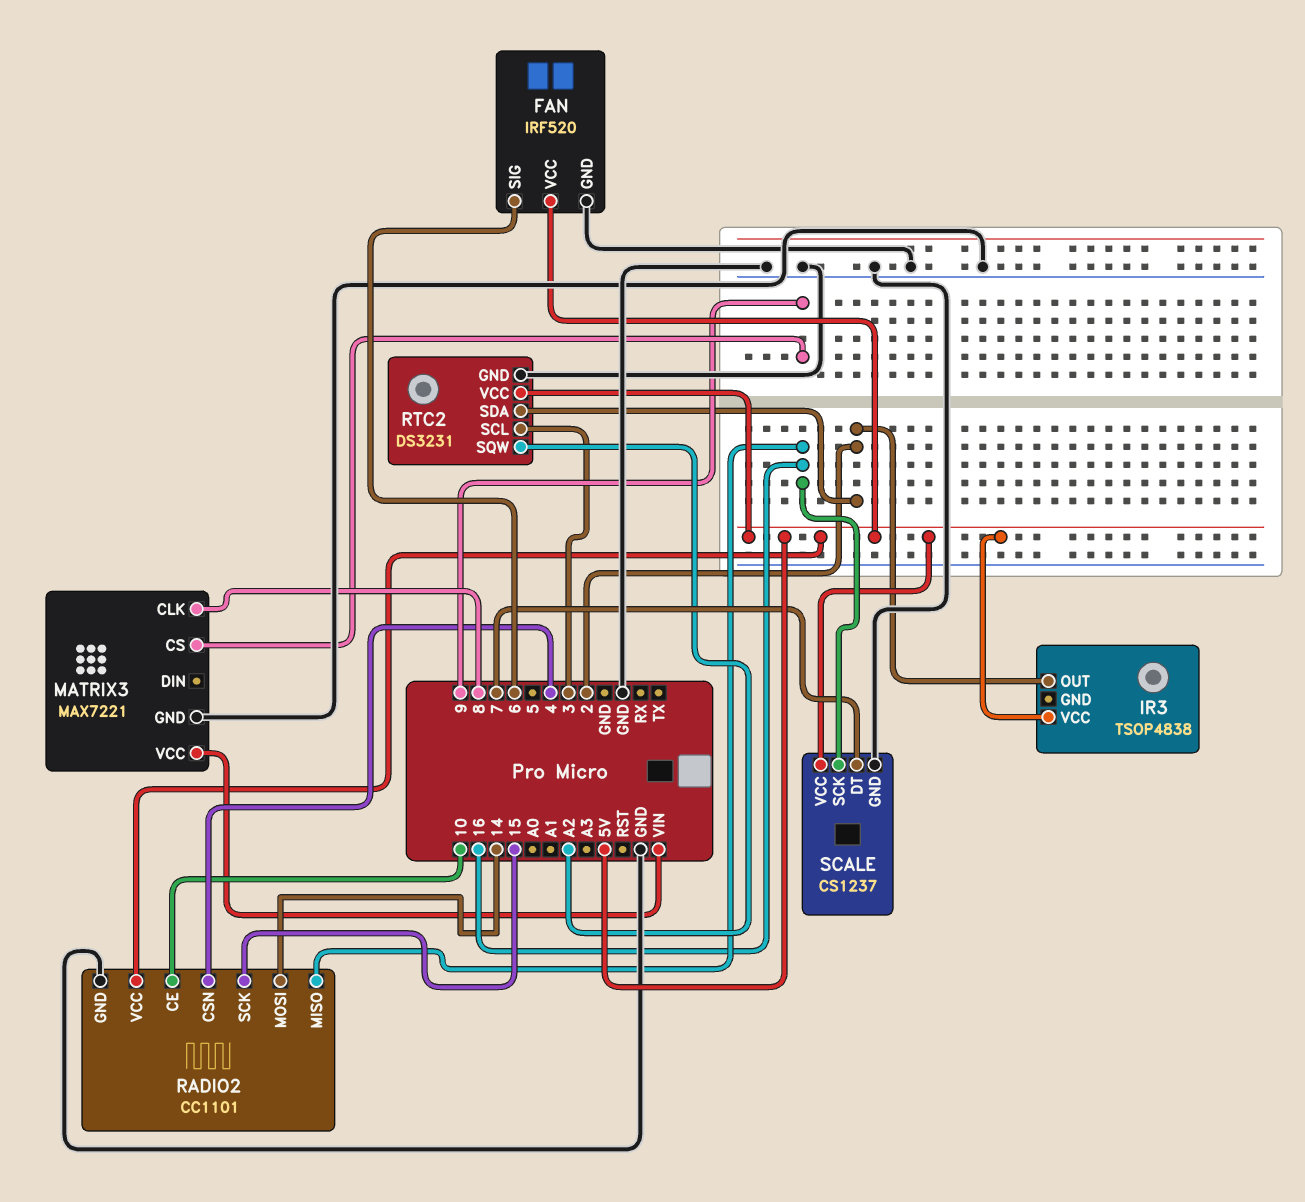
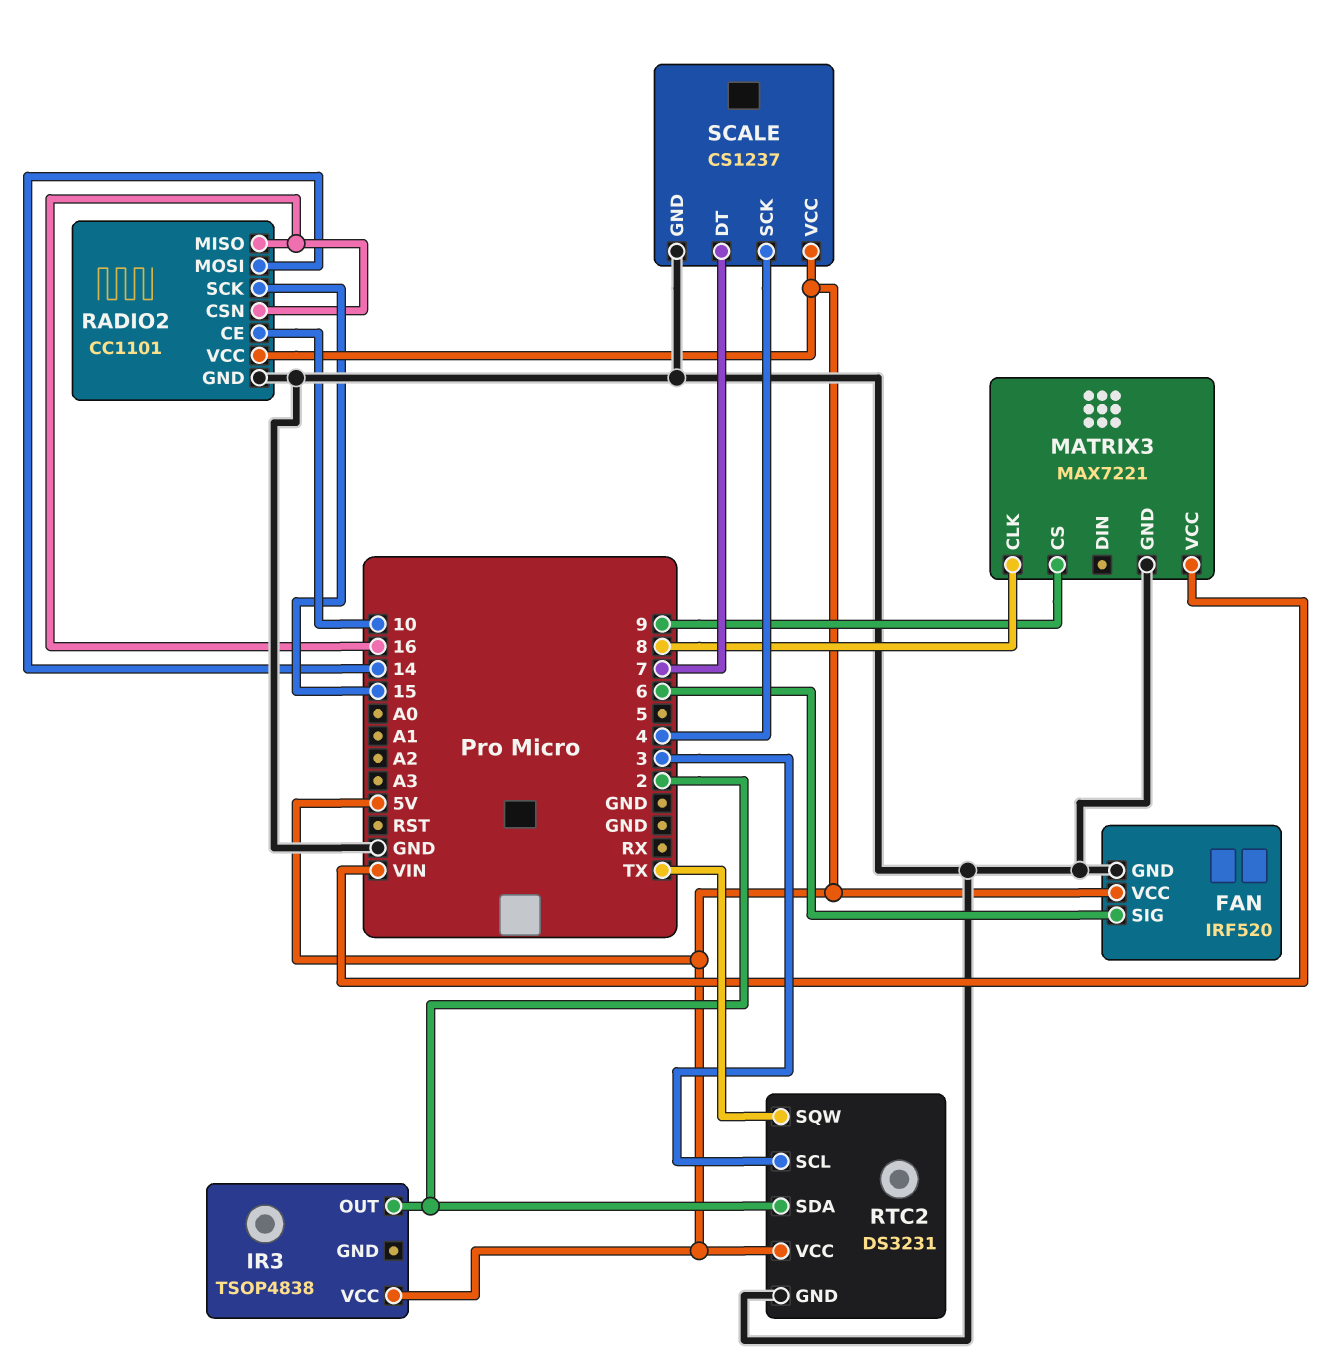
RADIO2 pin CSN: 4 -> 16
RTC2 pin SQW: A2 -> TX
SCALE pin SCK: 16 -> 4

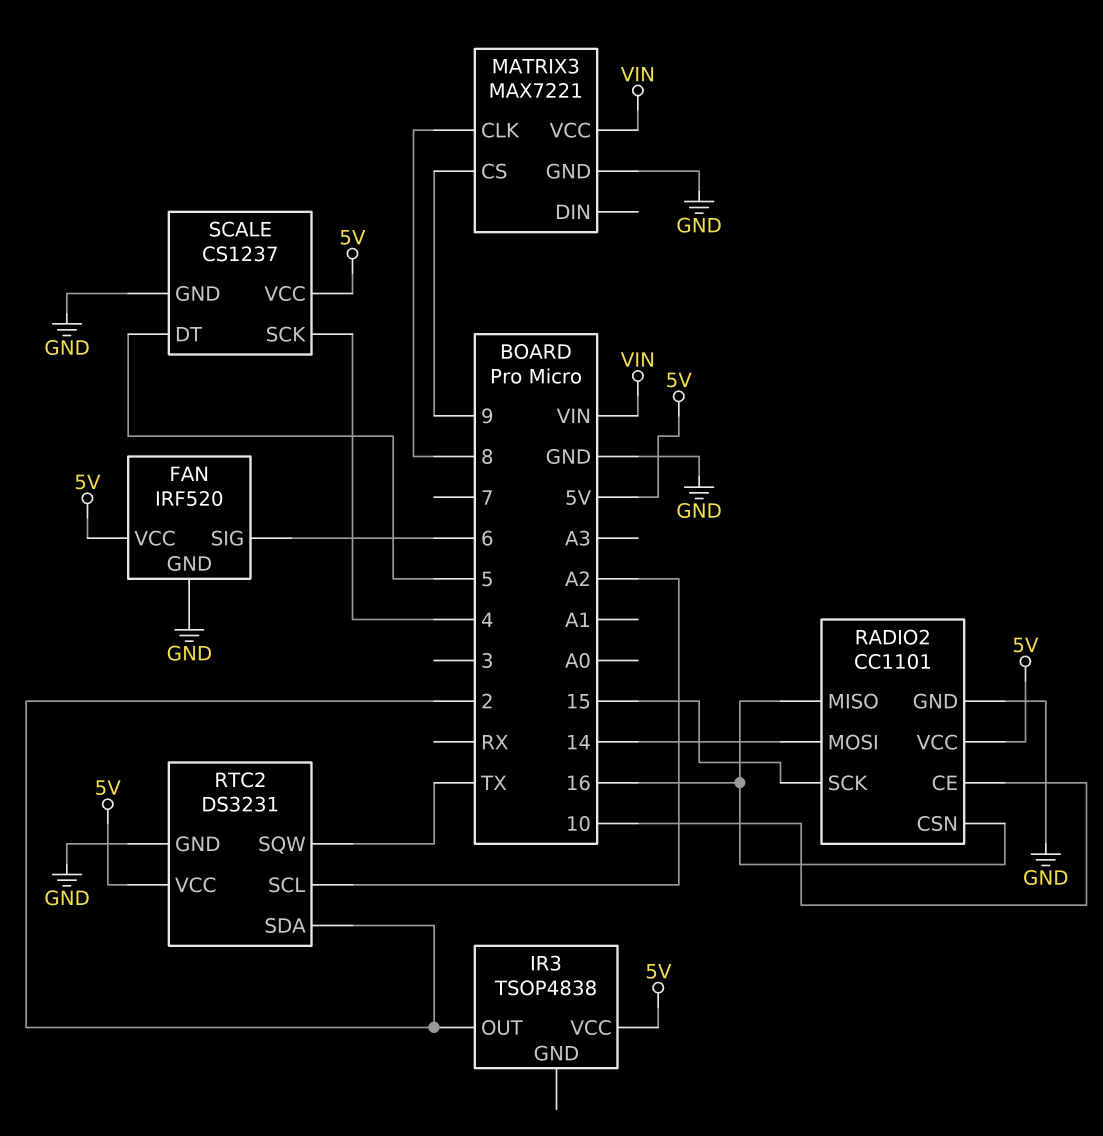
RTC2 pin SCL: 3 -> A2
SCALE pin DT: 7 -> 5

